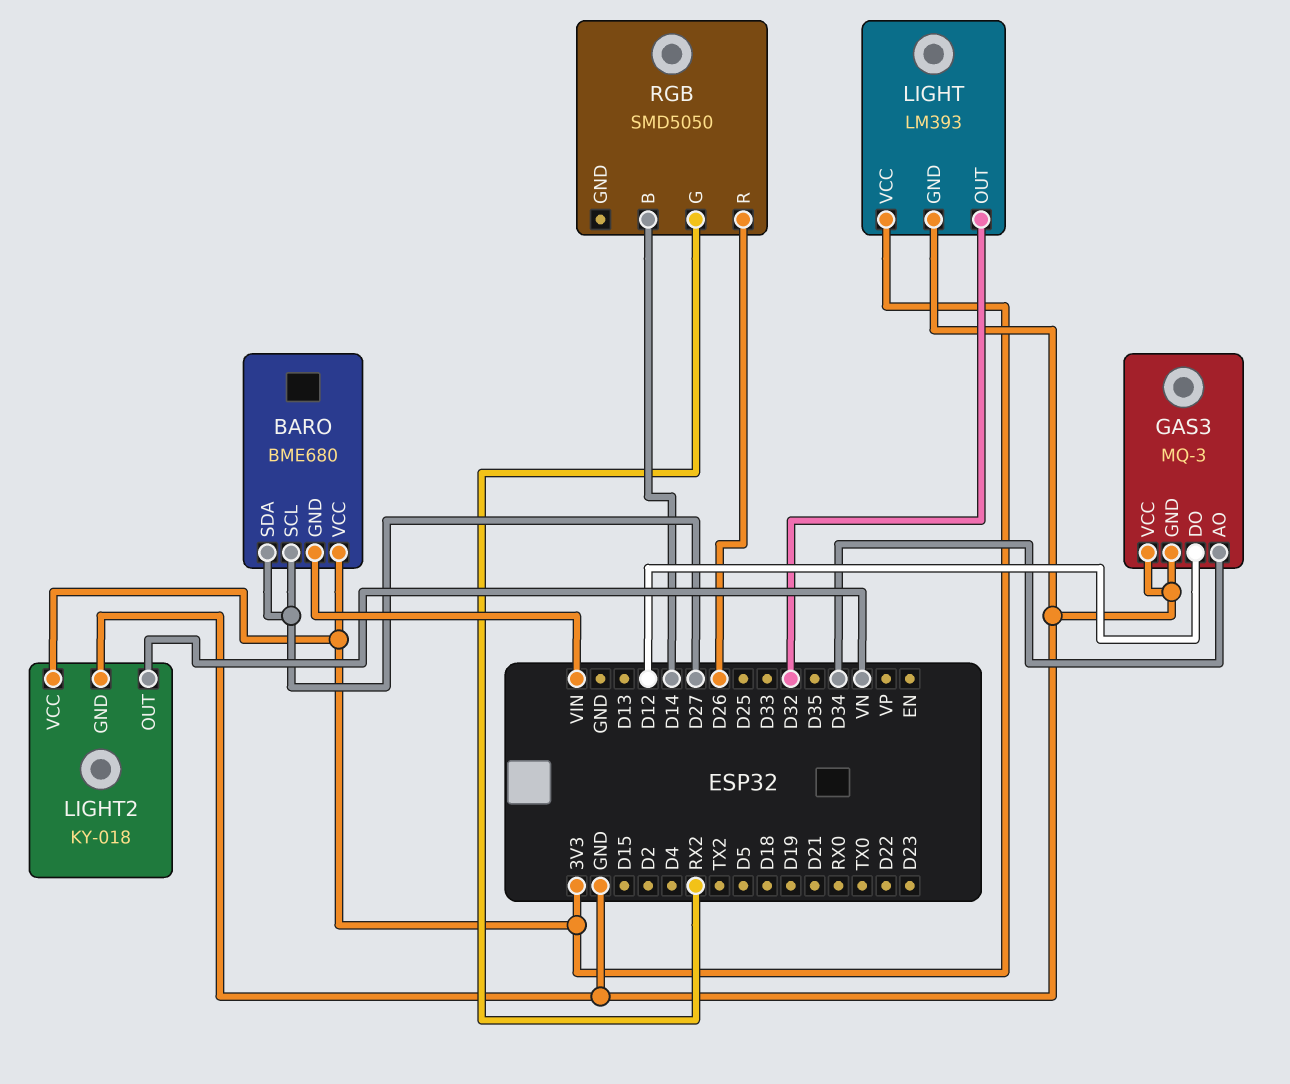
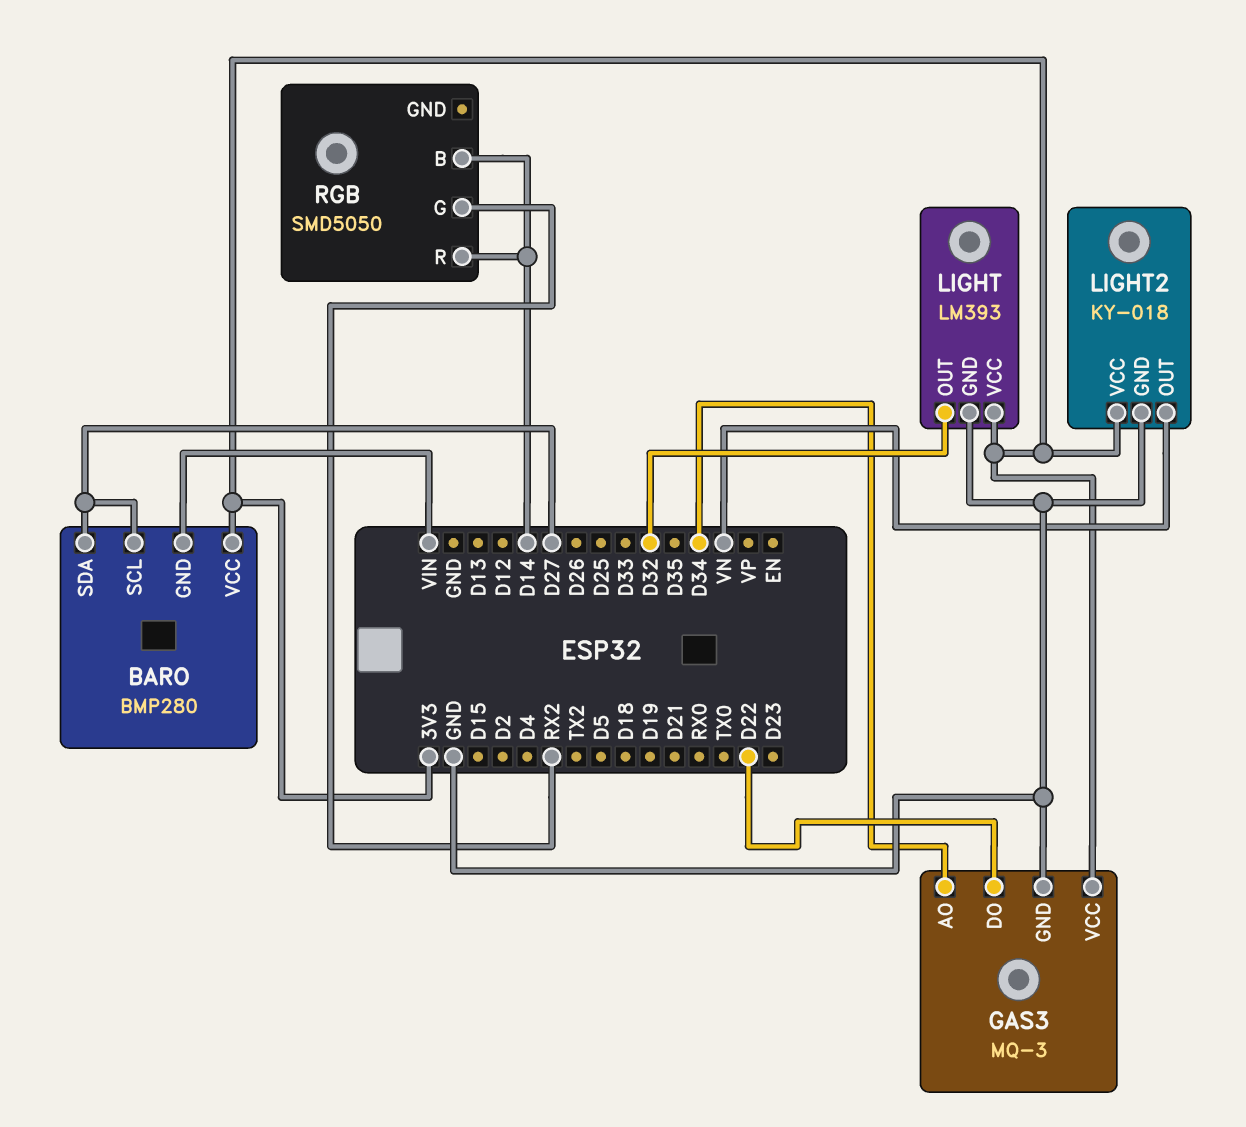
BARO: BME680 -> BMP280
GAS3 pin DO: D12 -> D22
GAS3 pin VCC: GND -> 3V3
RGB pin R: D26 -> D14

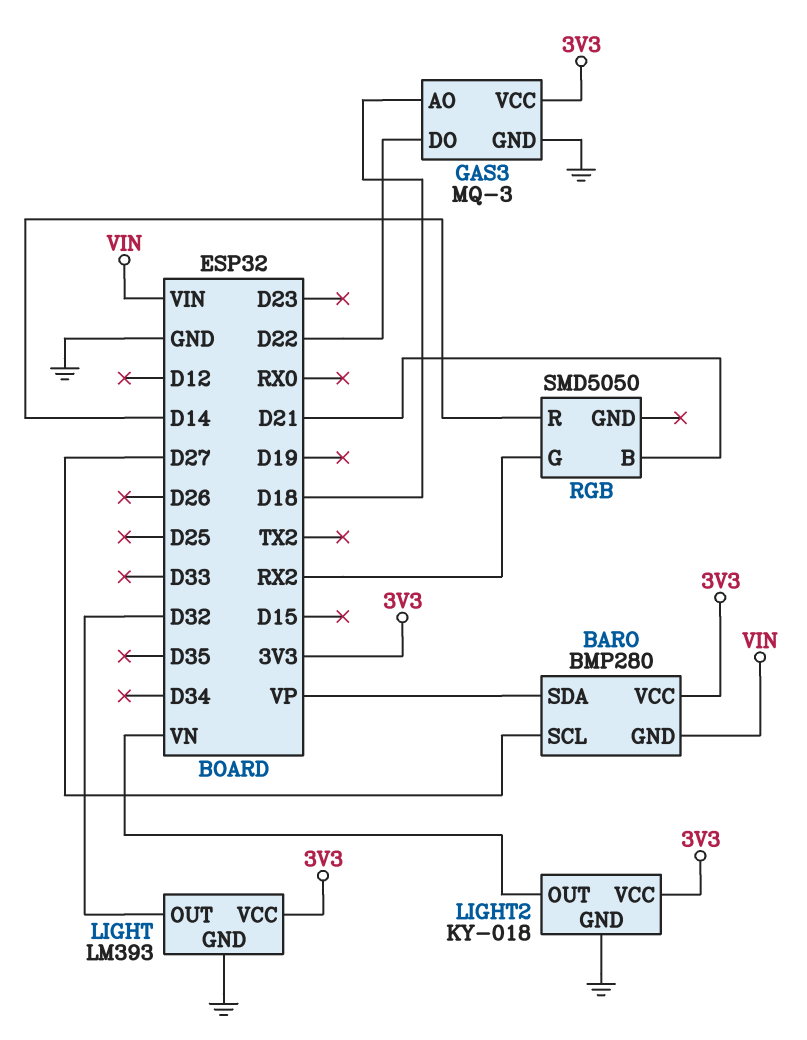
BARO pin SDA: D27 -> VP
GAS3 pin AO: D34 -> D18
RGB pin B: D14 -> D21

